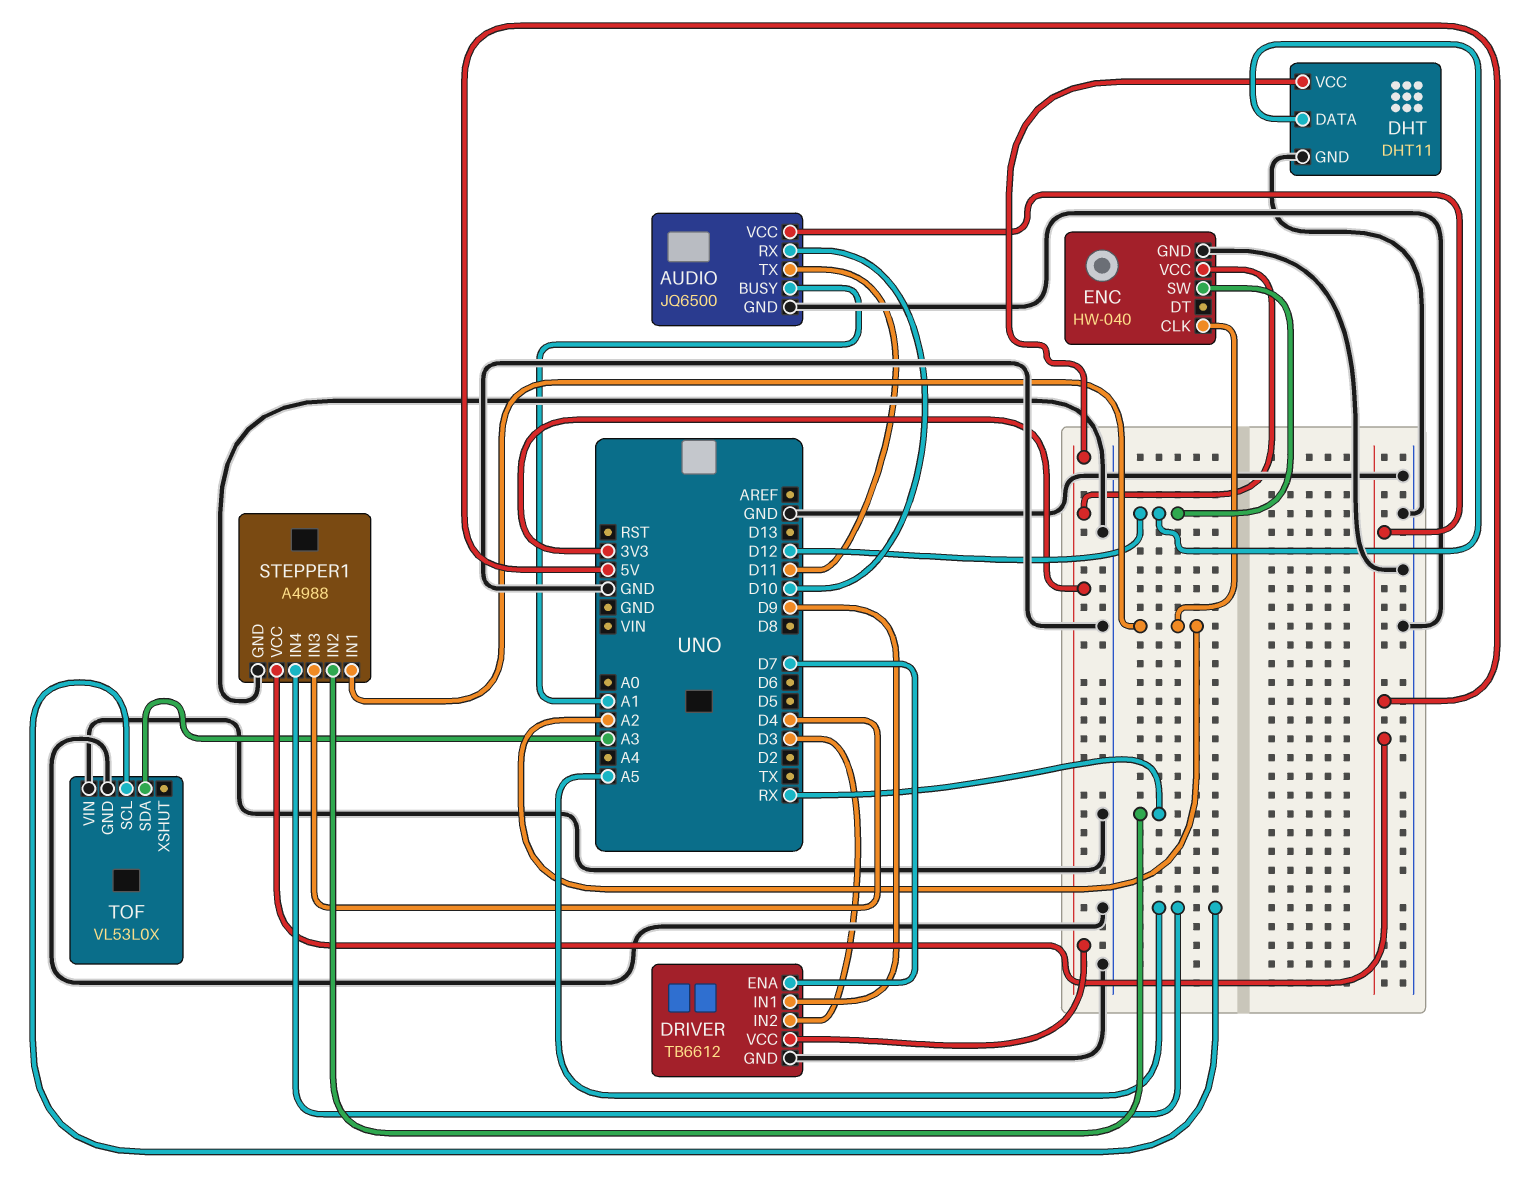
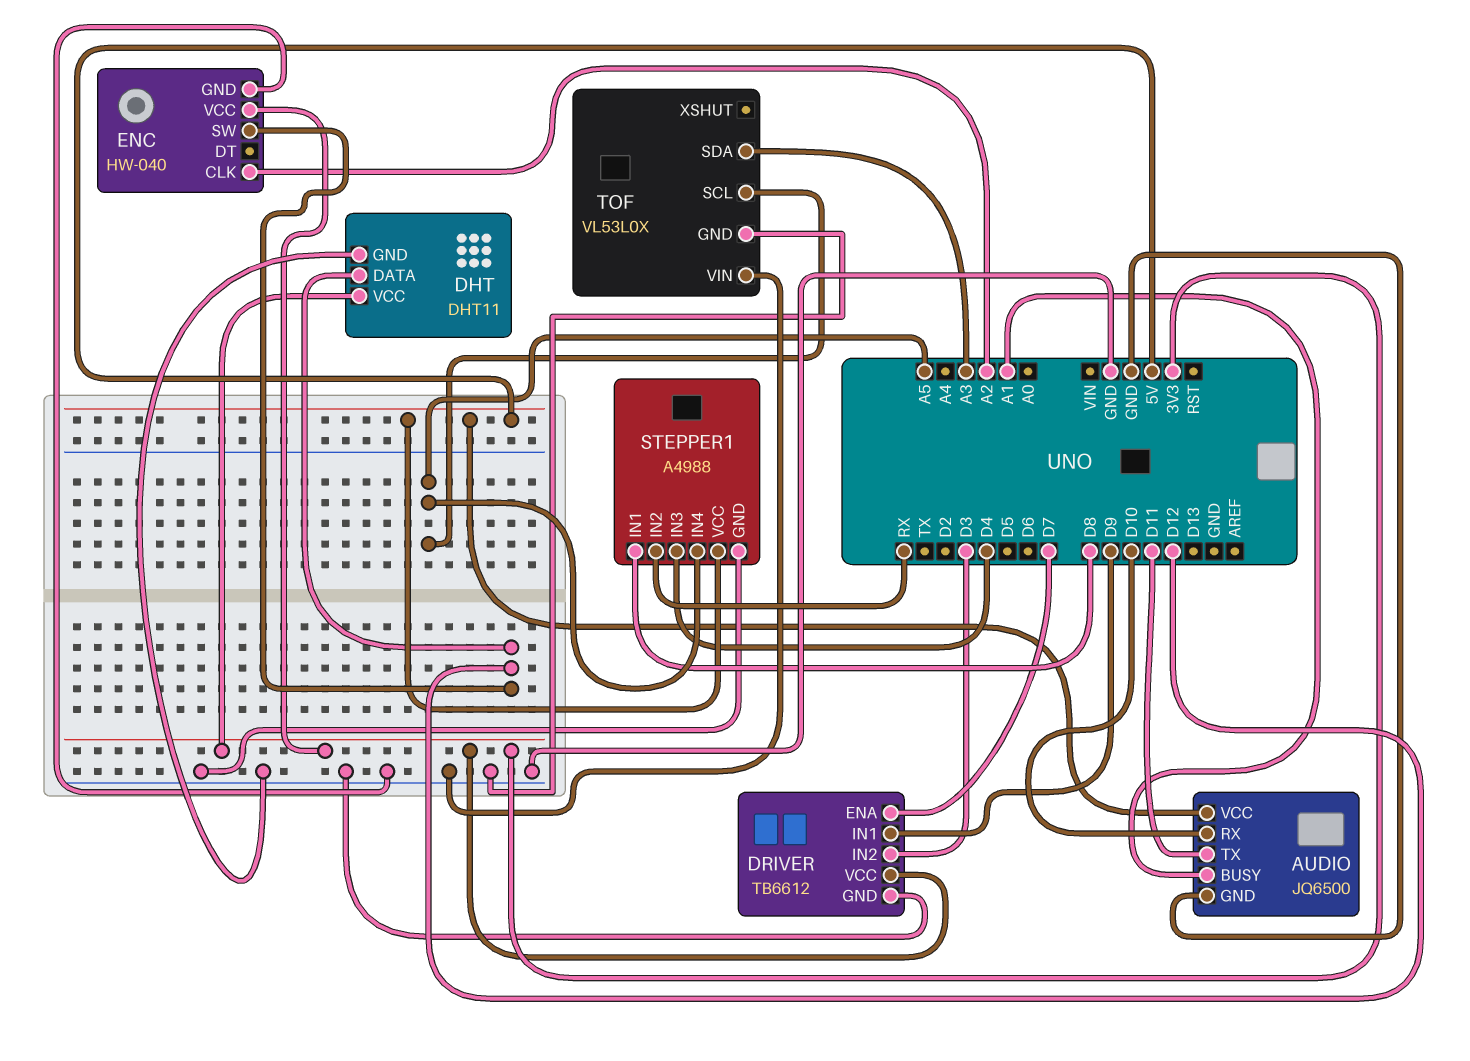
STEPPER1 pin IN1: A2 -> D8

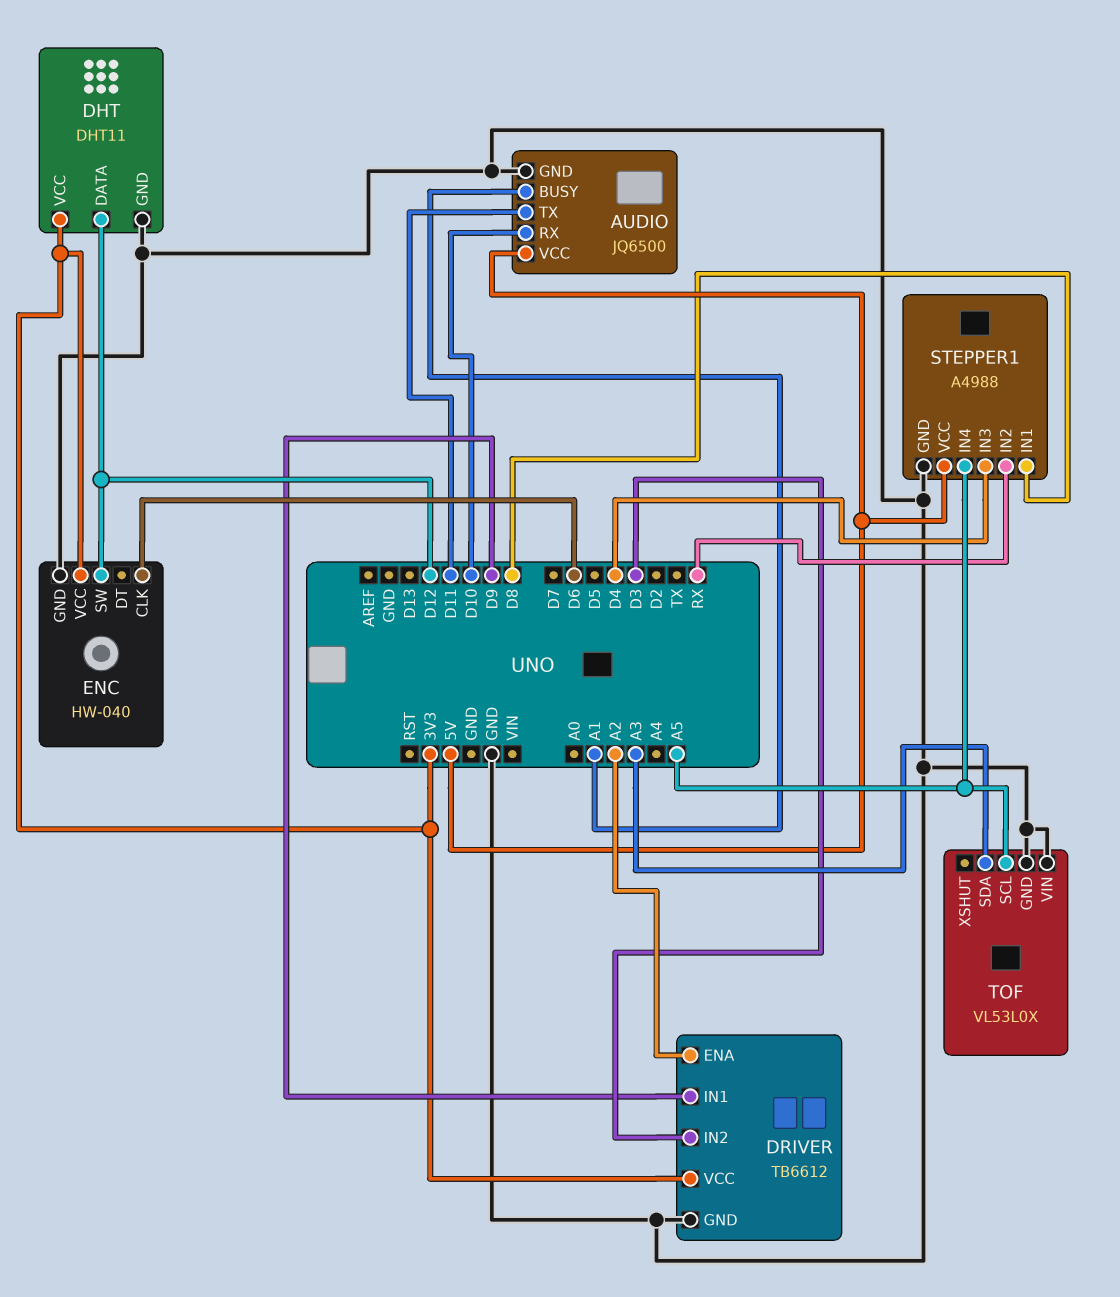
DRIVER pin ENA: D7 -> A2
ENC pin CLK: A2 -> D6

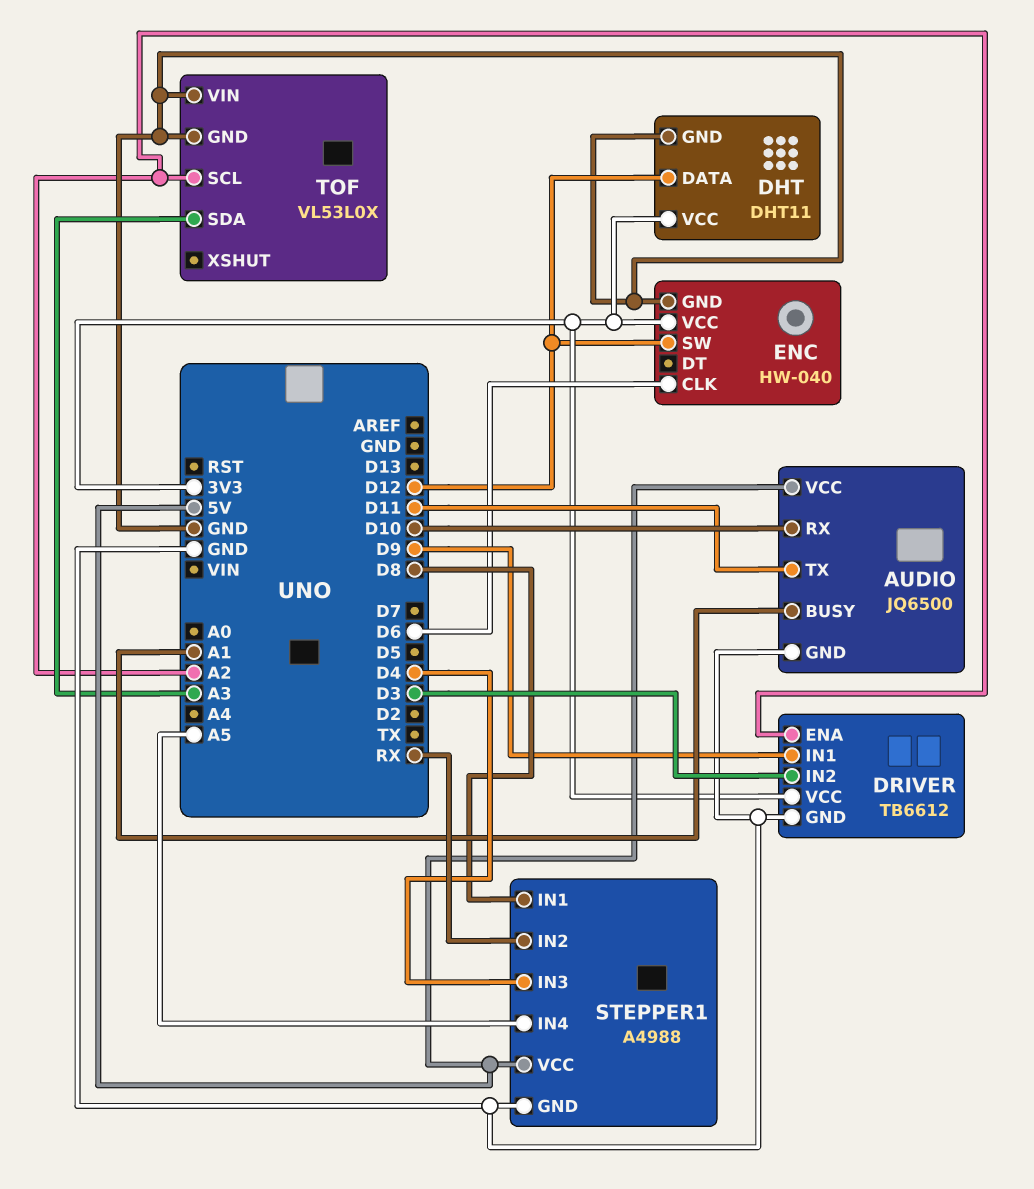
TOF pin SCL: A5 -> A2

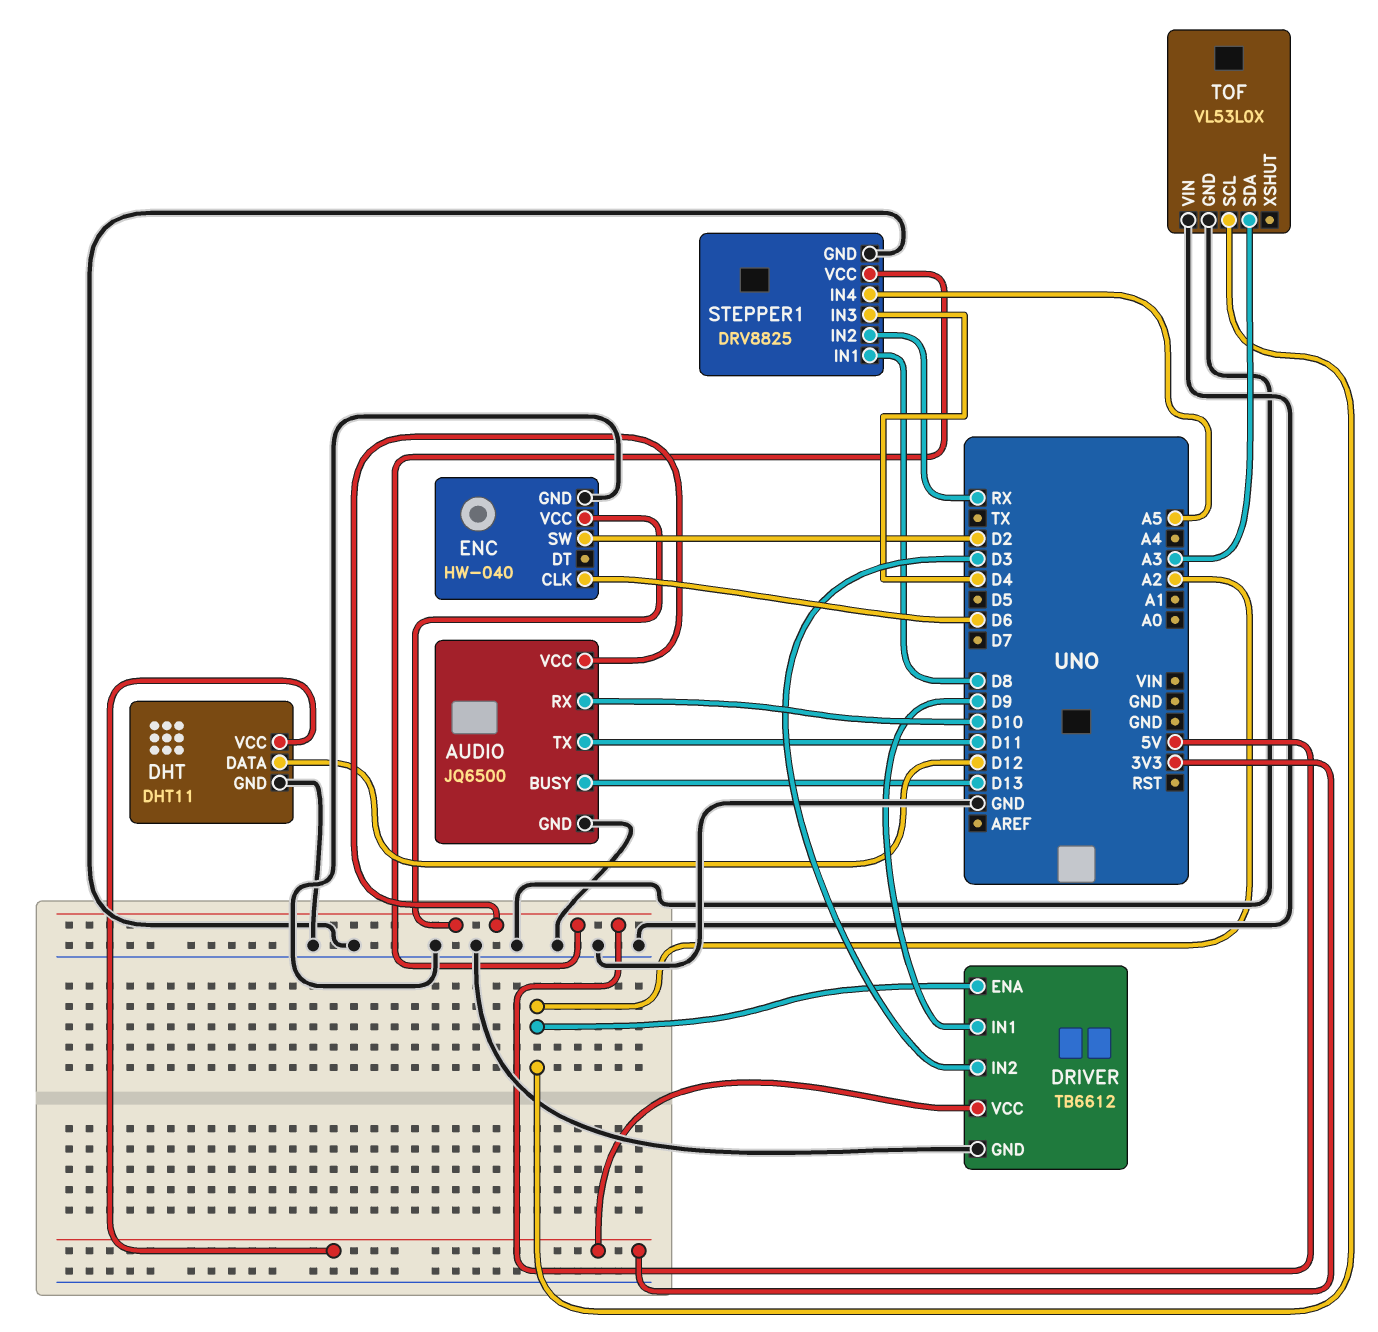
AUDIO pin BUSY: A1 -> D13
ENC pin SW: D12 -> D2
ENC pin VCC: 3V3 -> 5V
STEPPER1: A4988 -> DRV8825

